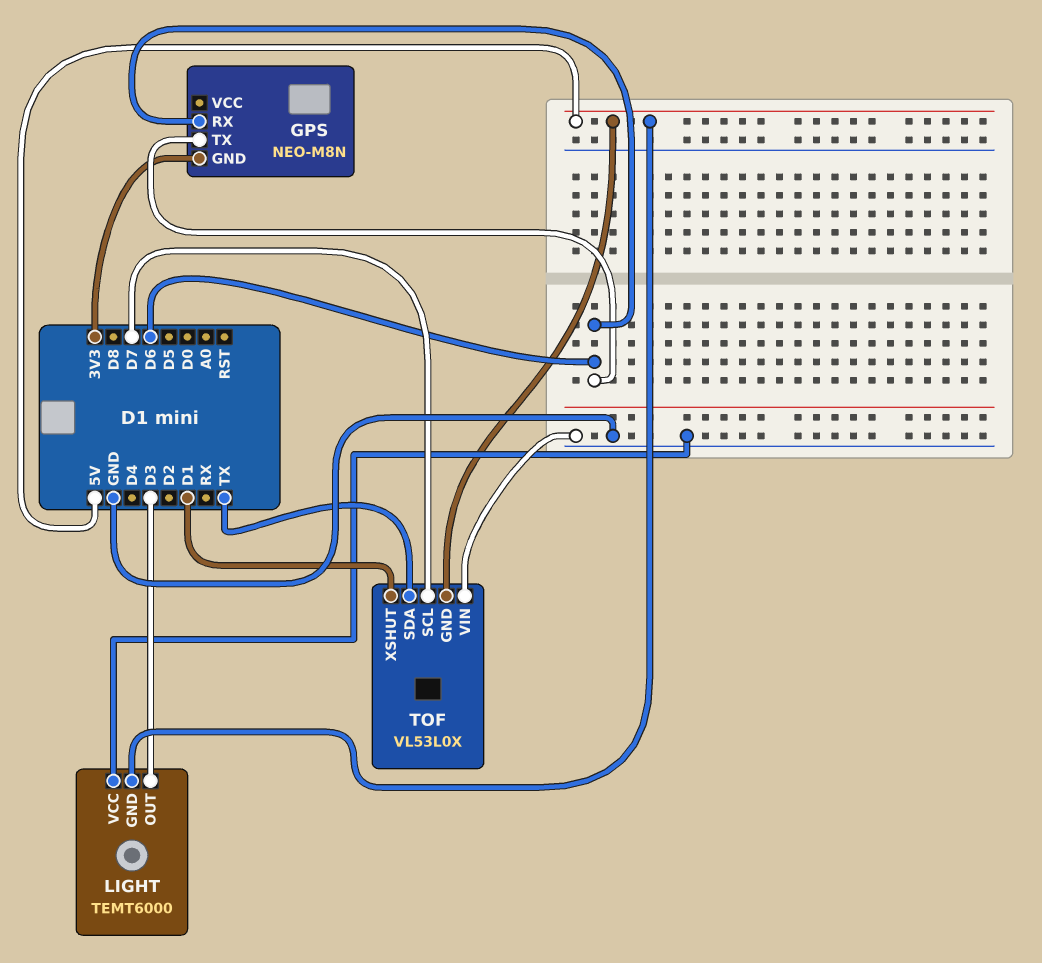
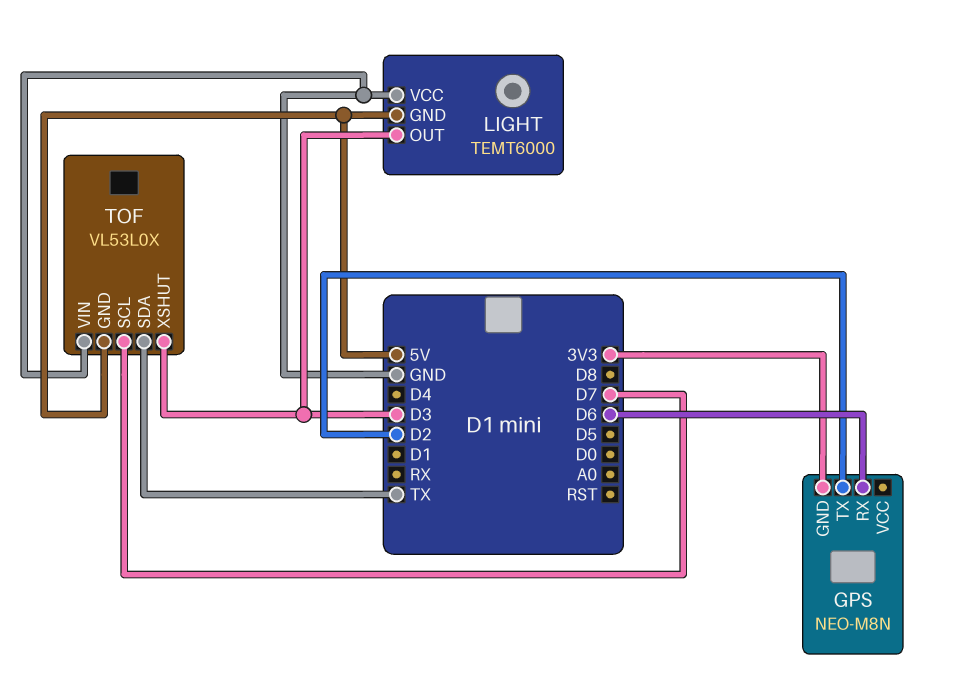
GPS pin TX: D6 -> D2
TOF pin XSHUT: D1 -> D3

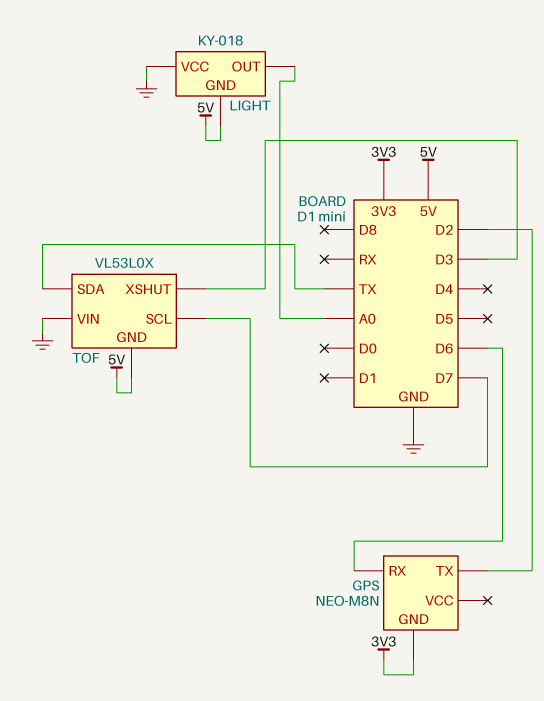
LIGHT: TEMT6000 -> KY-018
LIGHT pin OUT: D3 -> A0

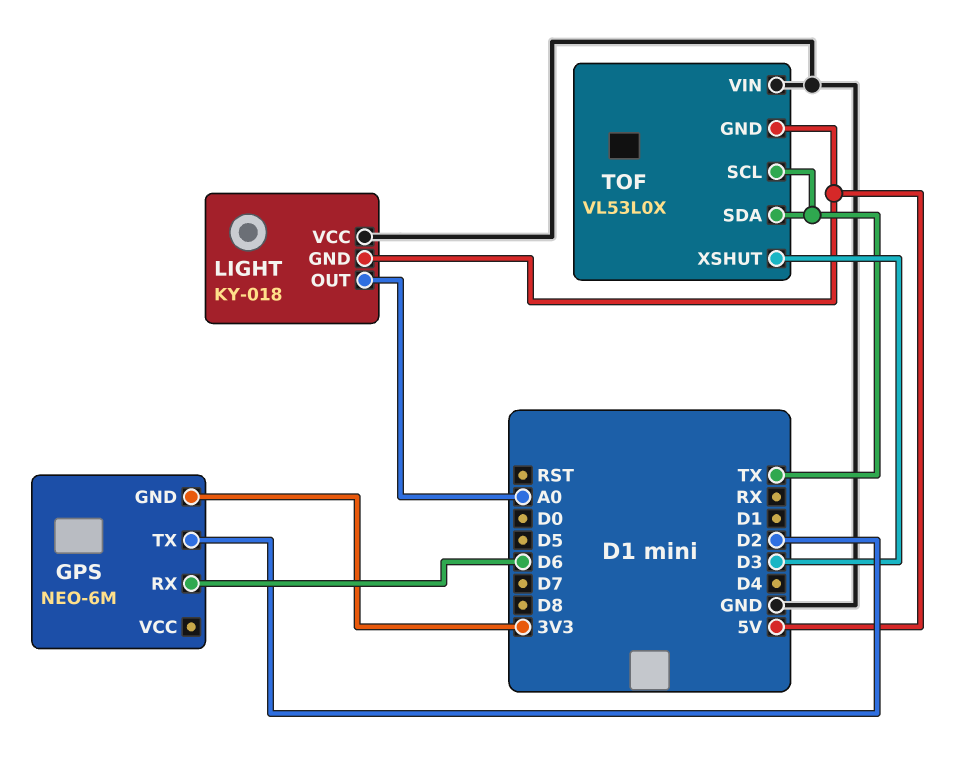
GPS: NEO-M8N -> NEO-6M
TOF pin SCL: D7 -> TX

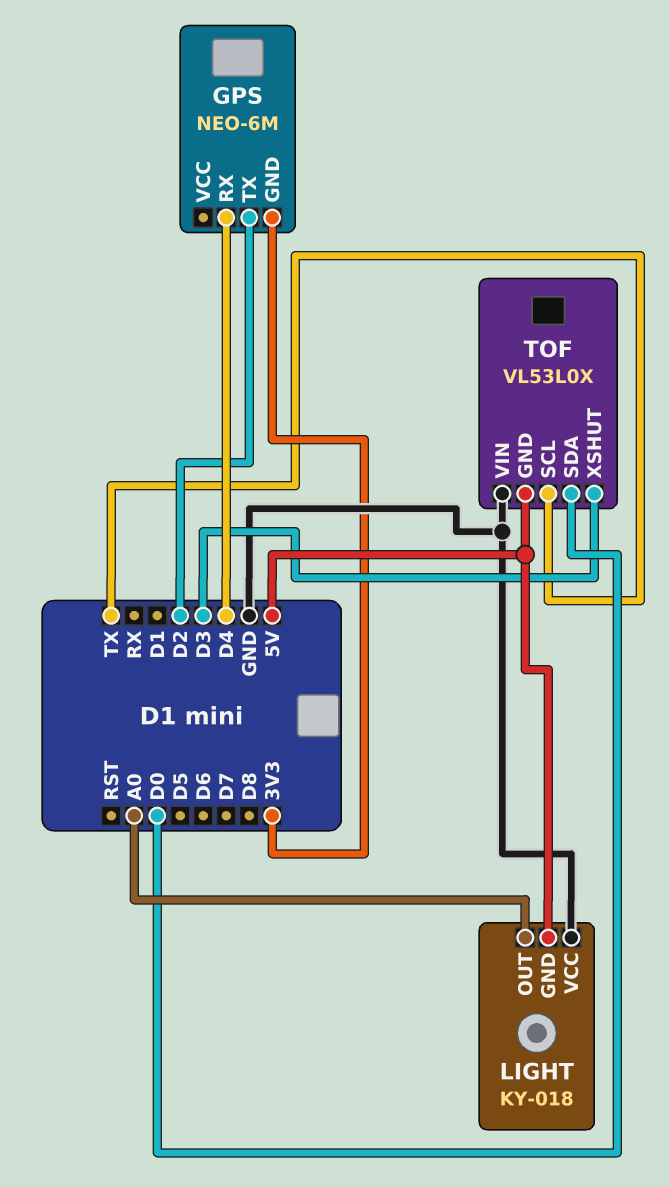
GPS pin RX: D6 -> D4
TOF pin SDA: TX -> D0

